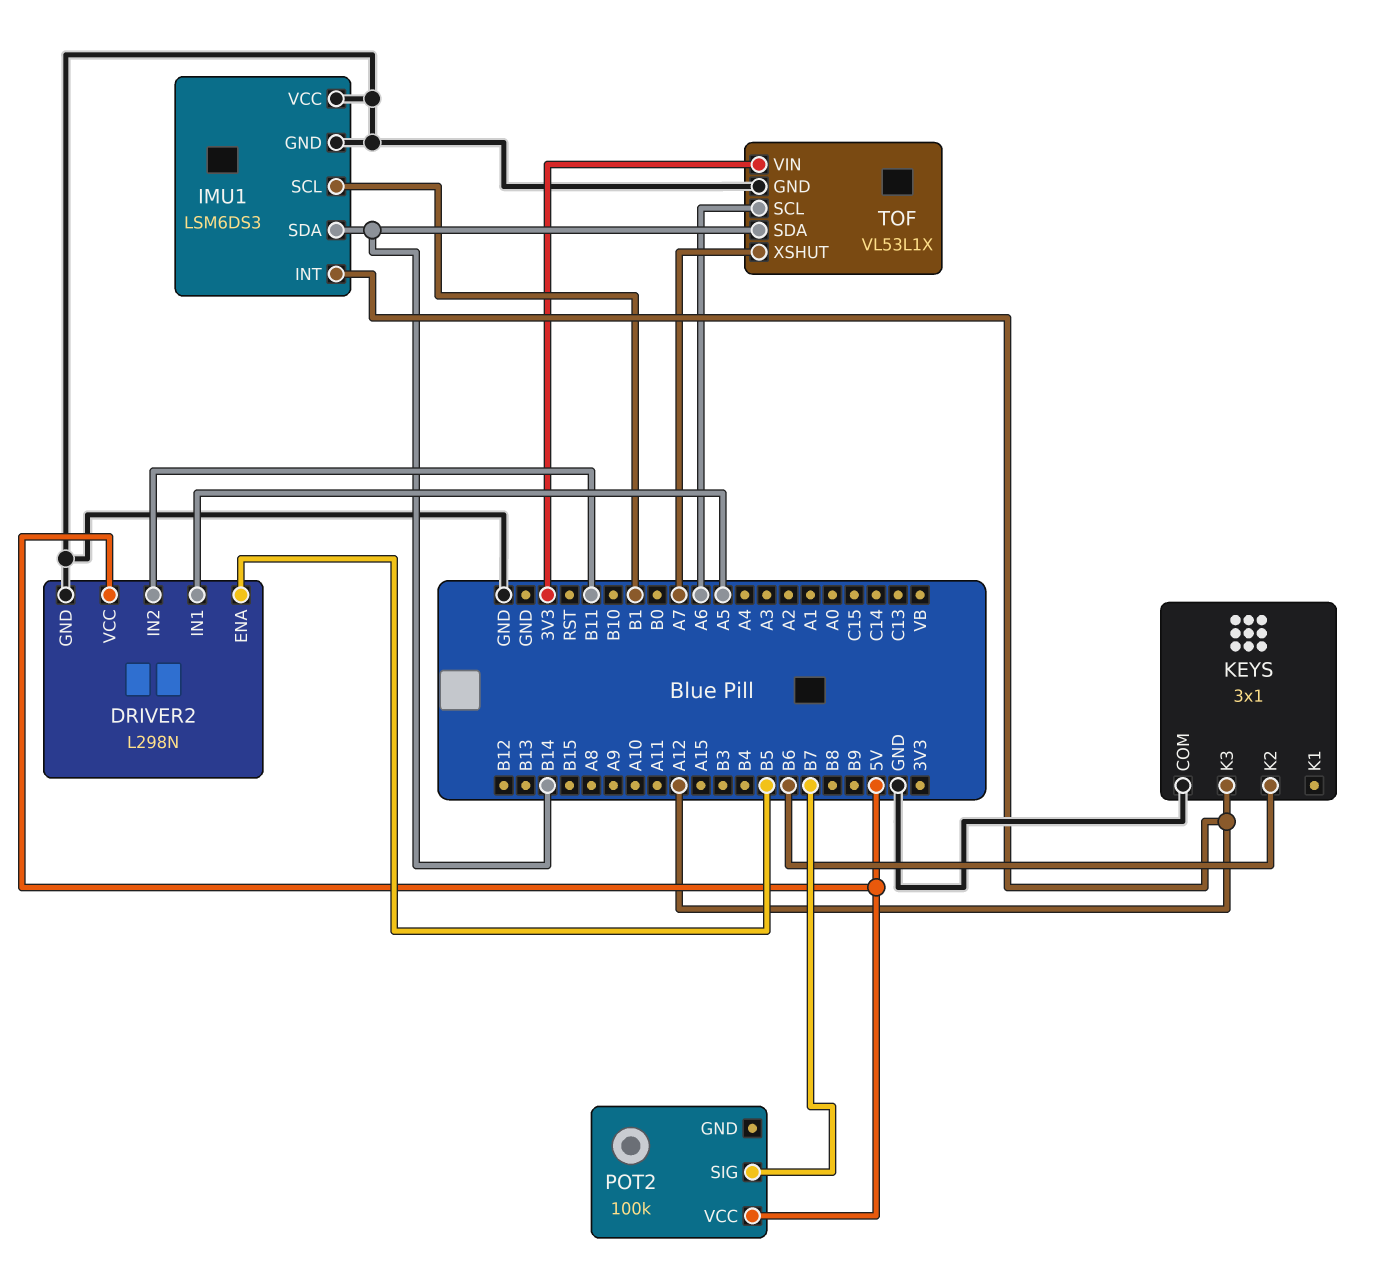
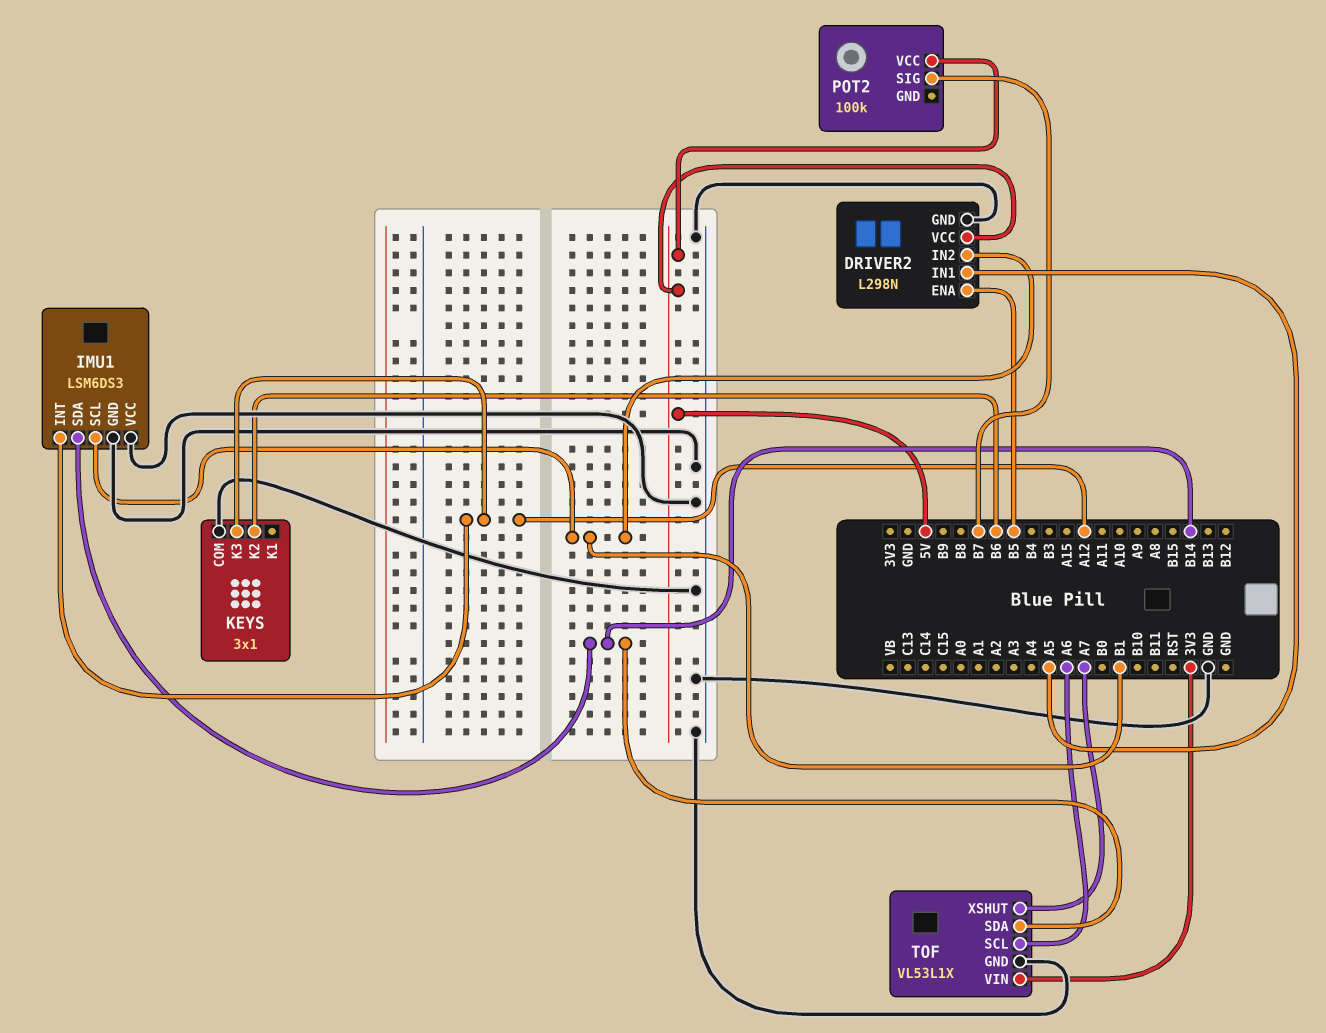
DRIVER2 pin IN2: B11 -> B1

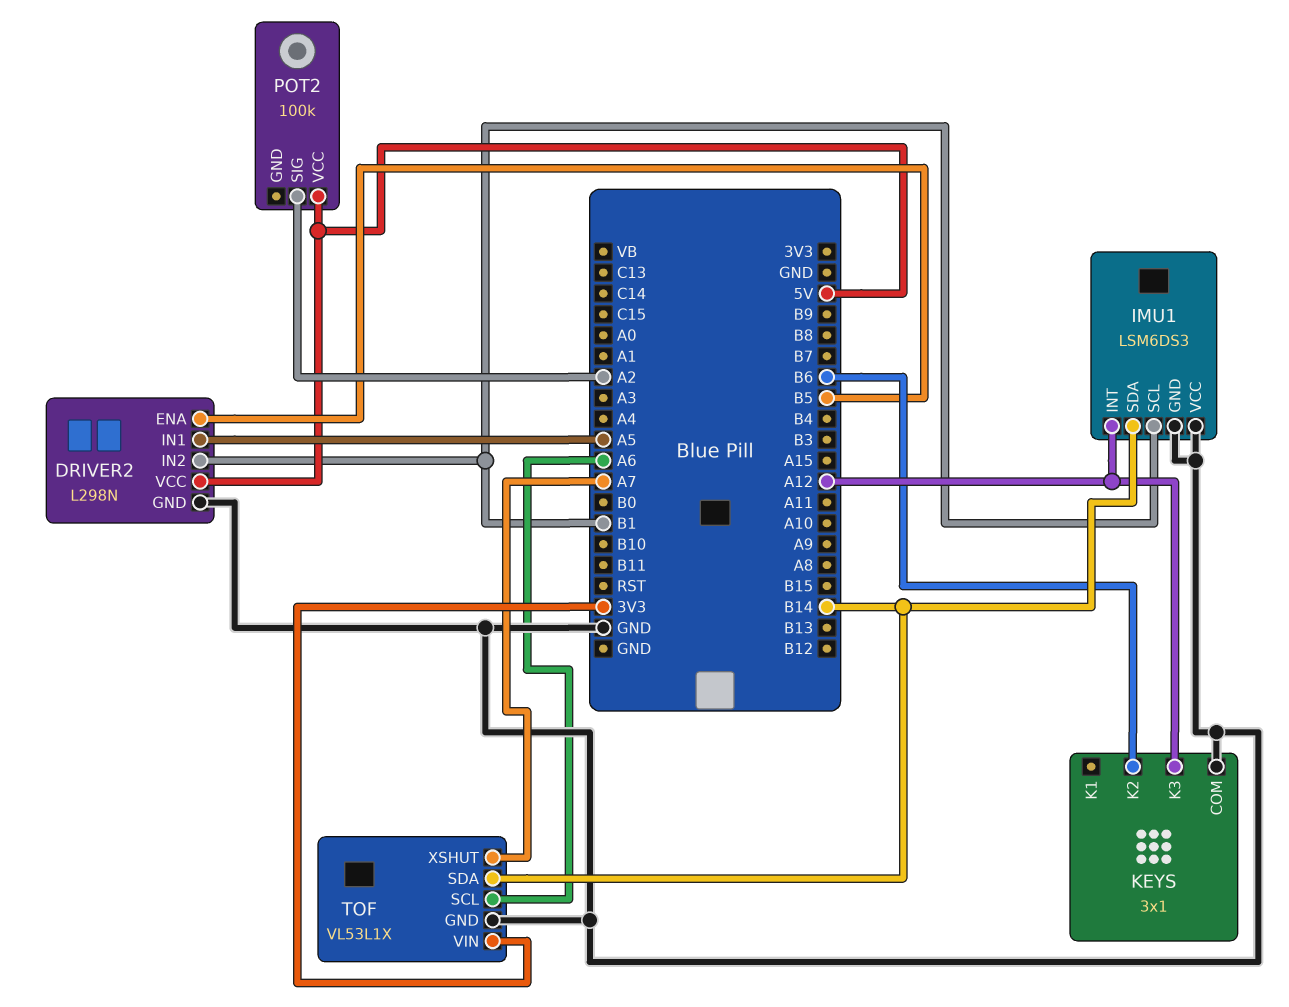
POT2 pin SIG: B7 -> A2

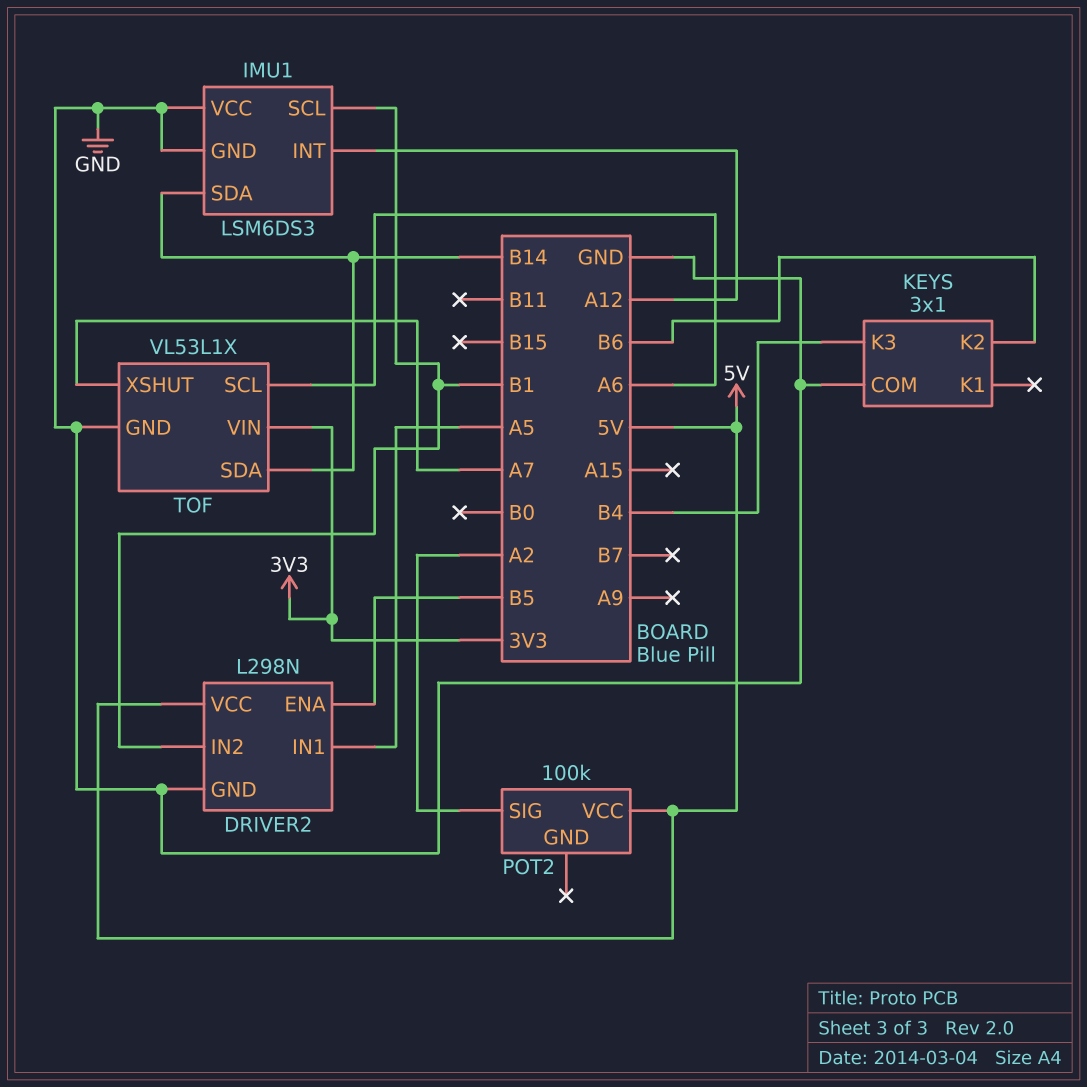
KEYS pin K3: A12 -> B4

